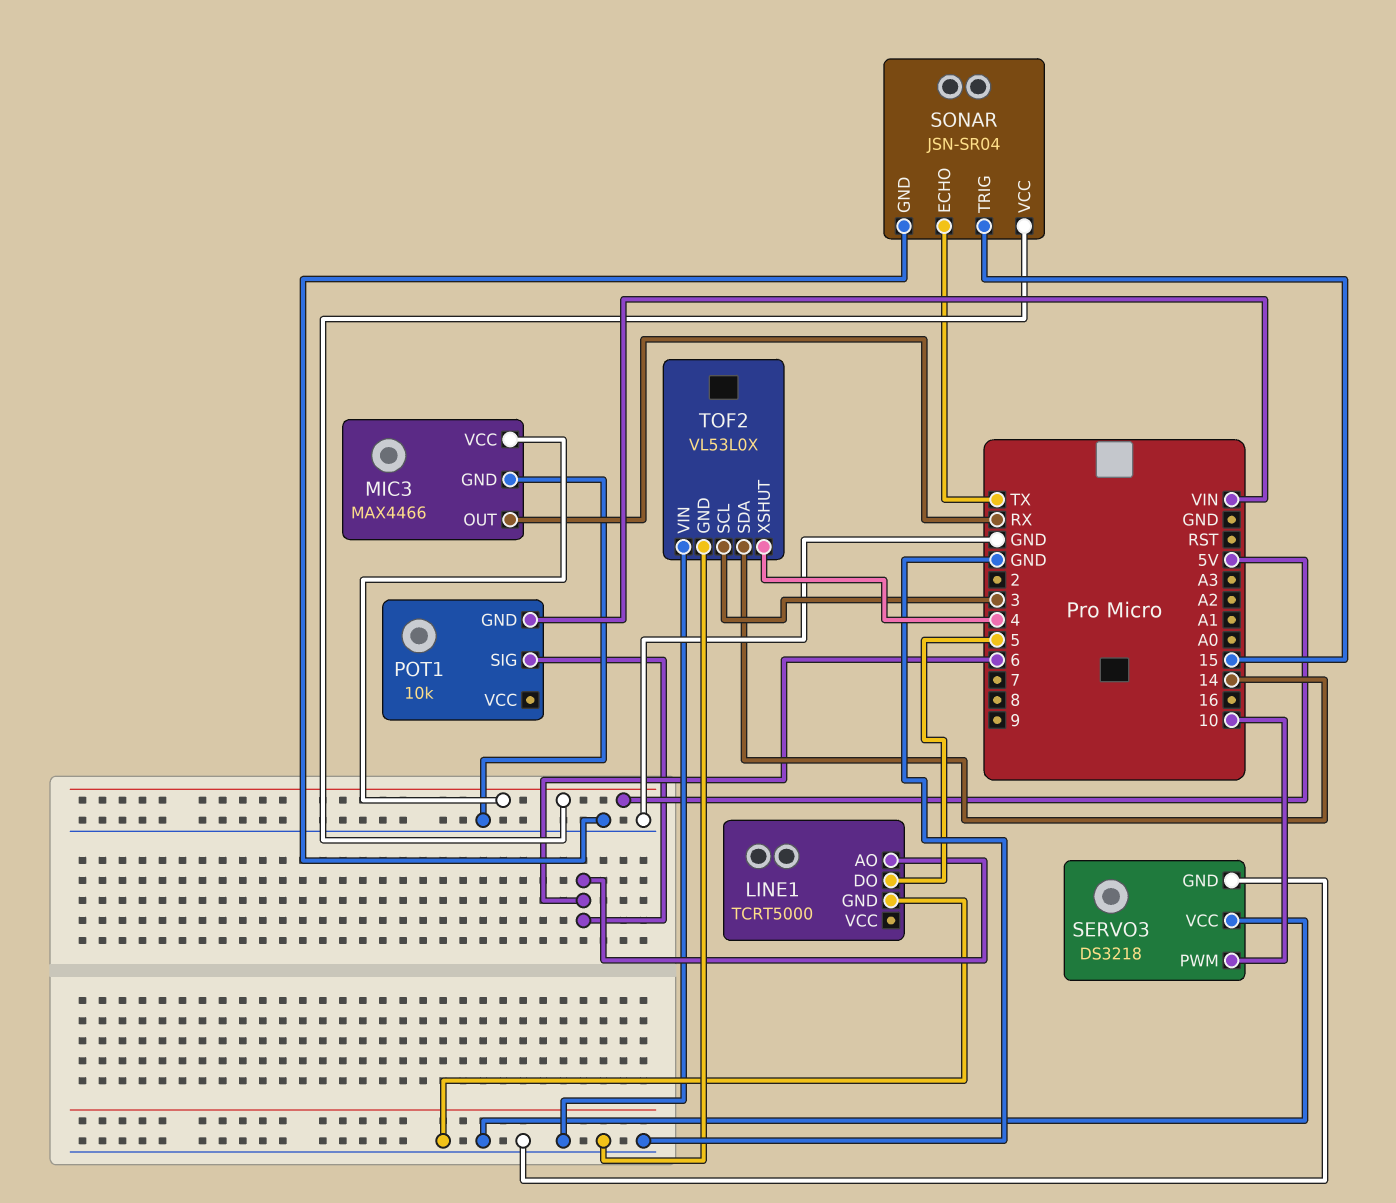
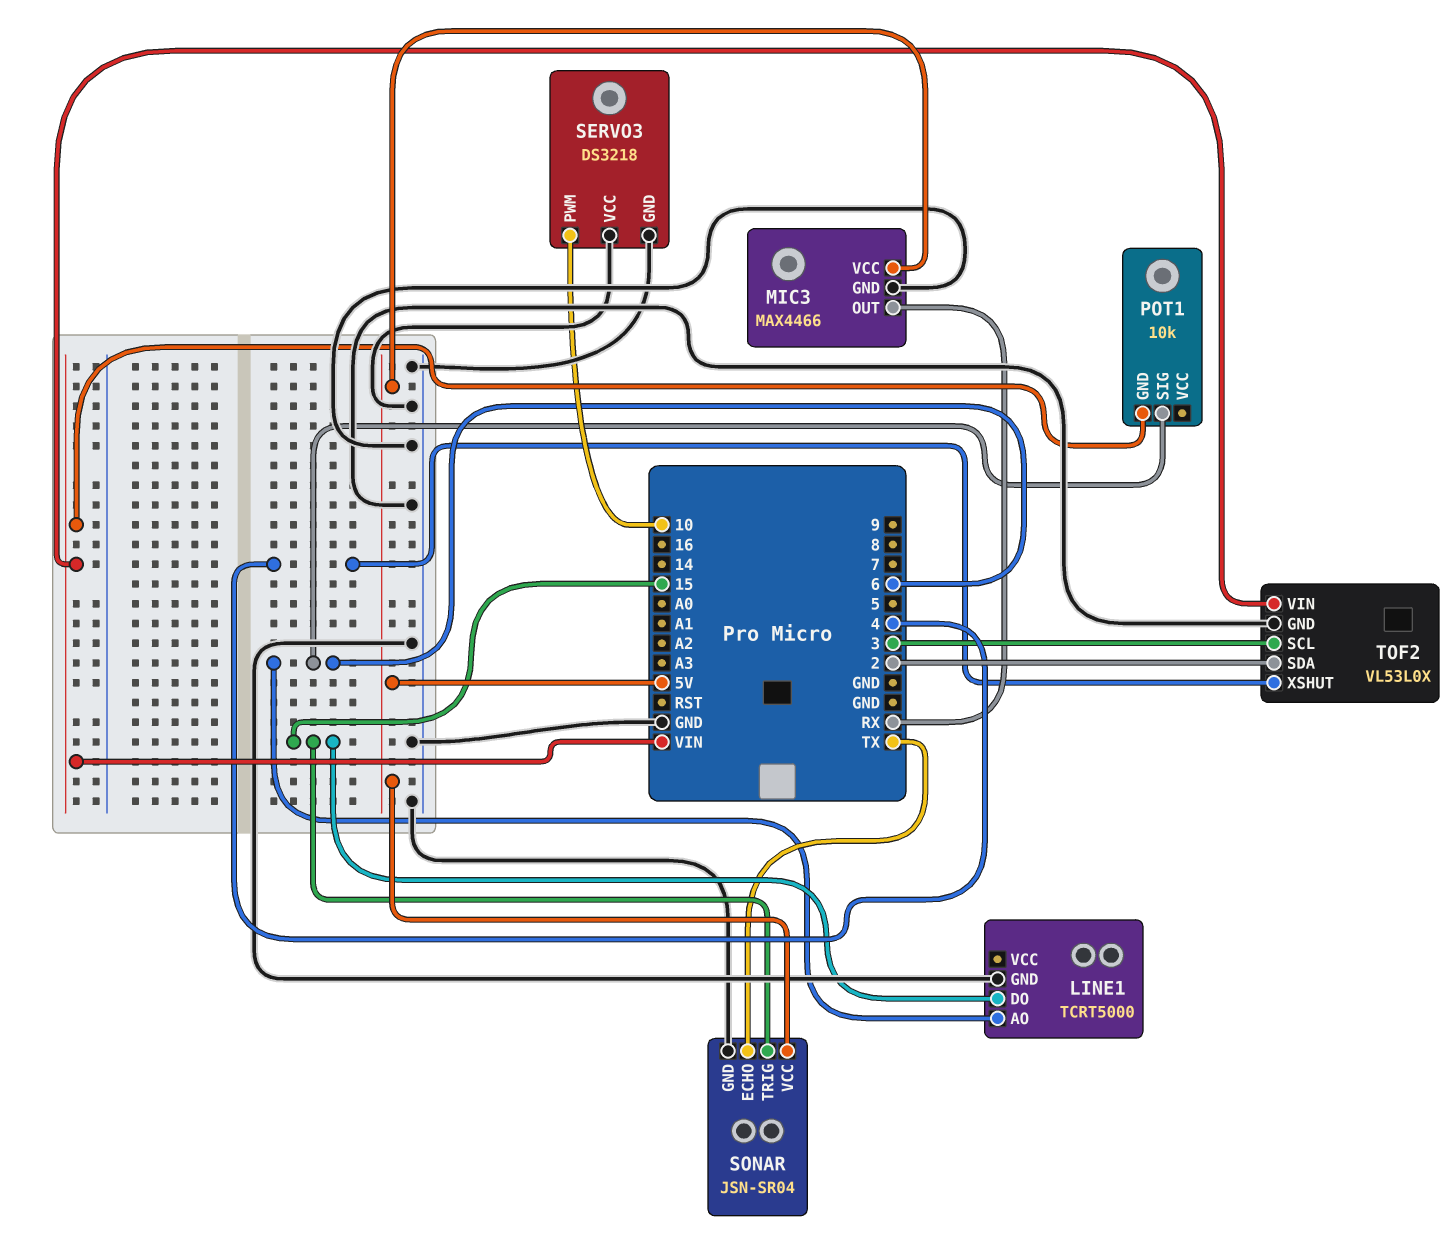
LINE1 pin DO: 5 -> 15
TOF2 pin SDA: 14 -> 2
TOF2 pin VIN: GND -> VIN

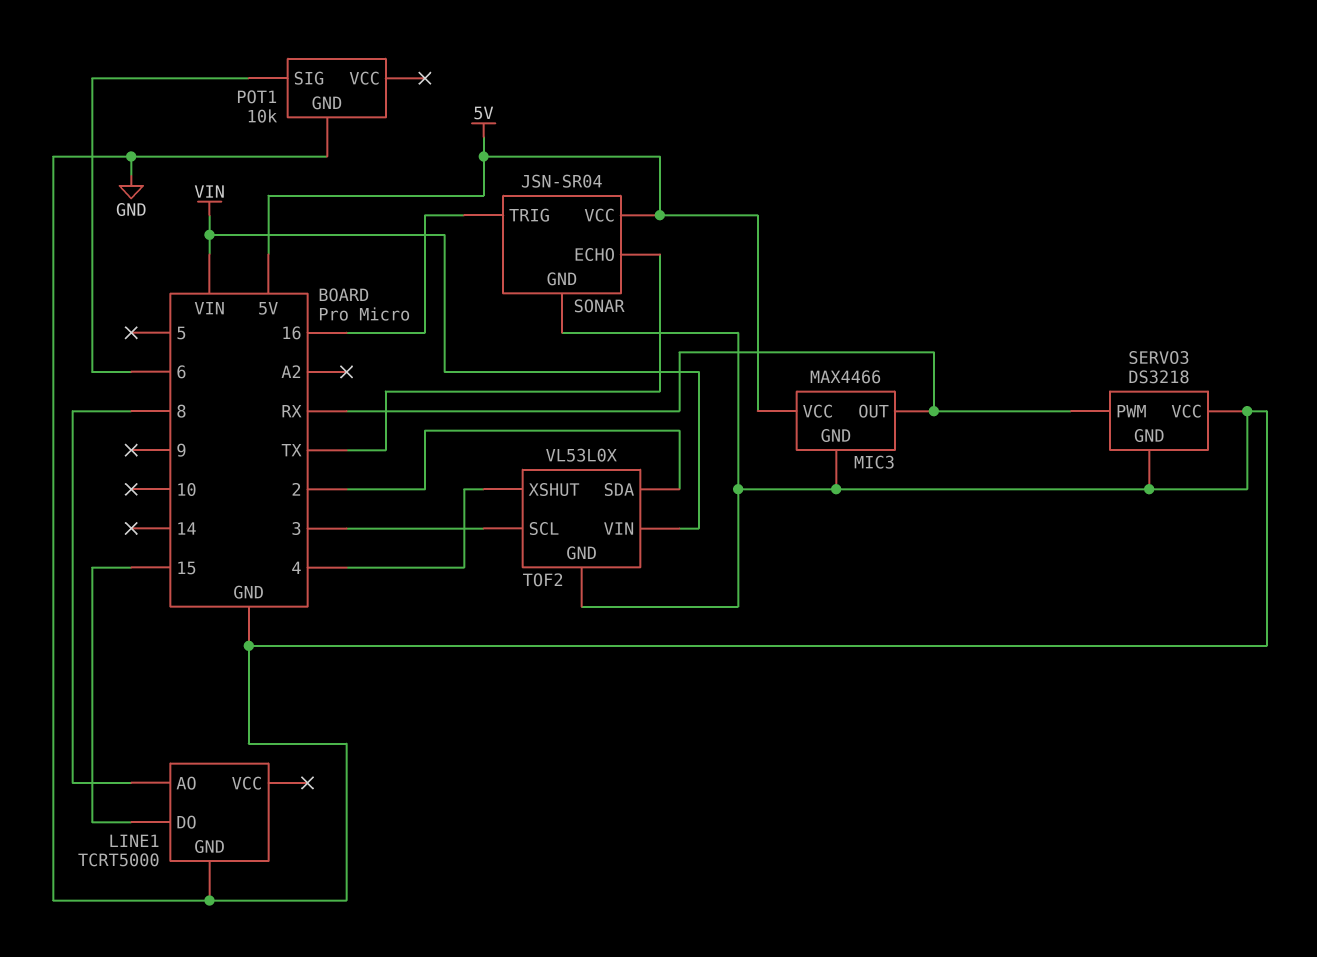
LINE1 pin AO: 6 -> 8
POT1 pin GND: VIN -> GND
SERVO3 pin PWM: 10 -> RX
SONAR pin TRIG: 15 -> 16

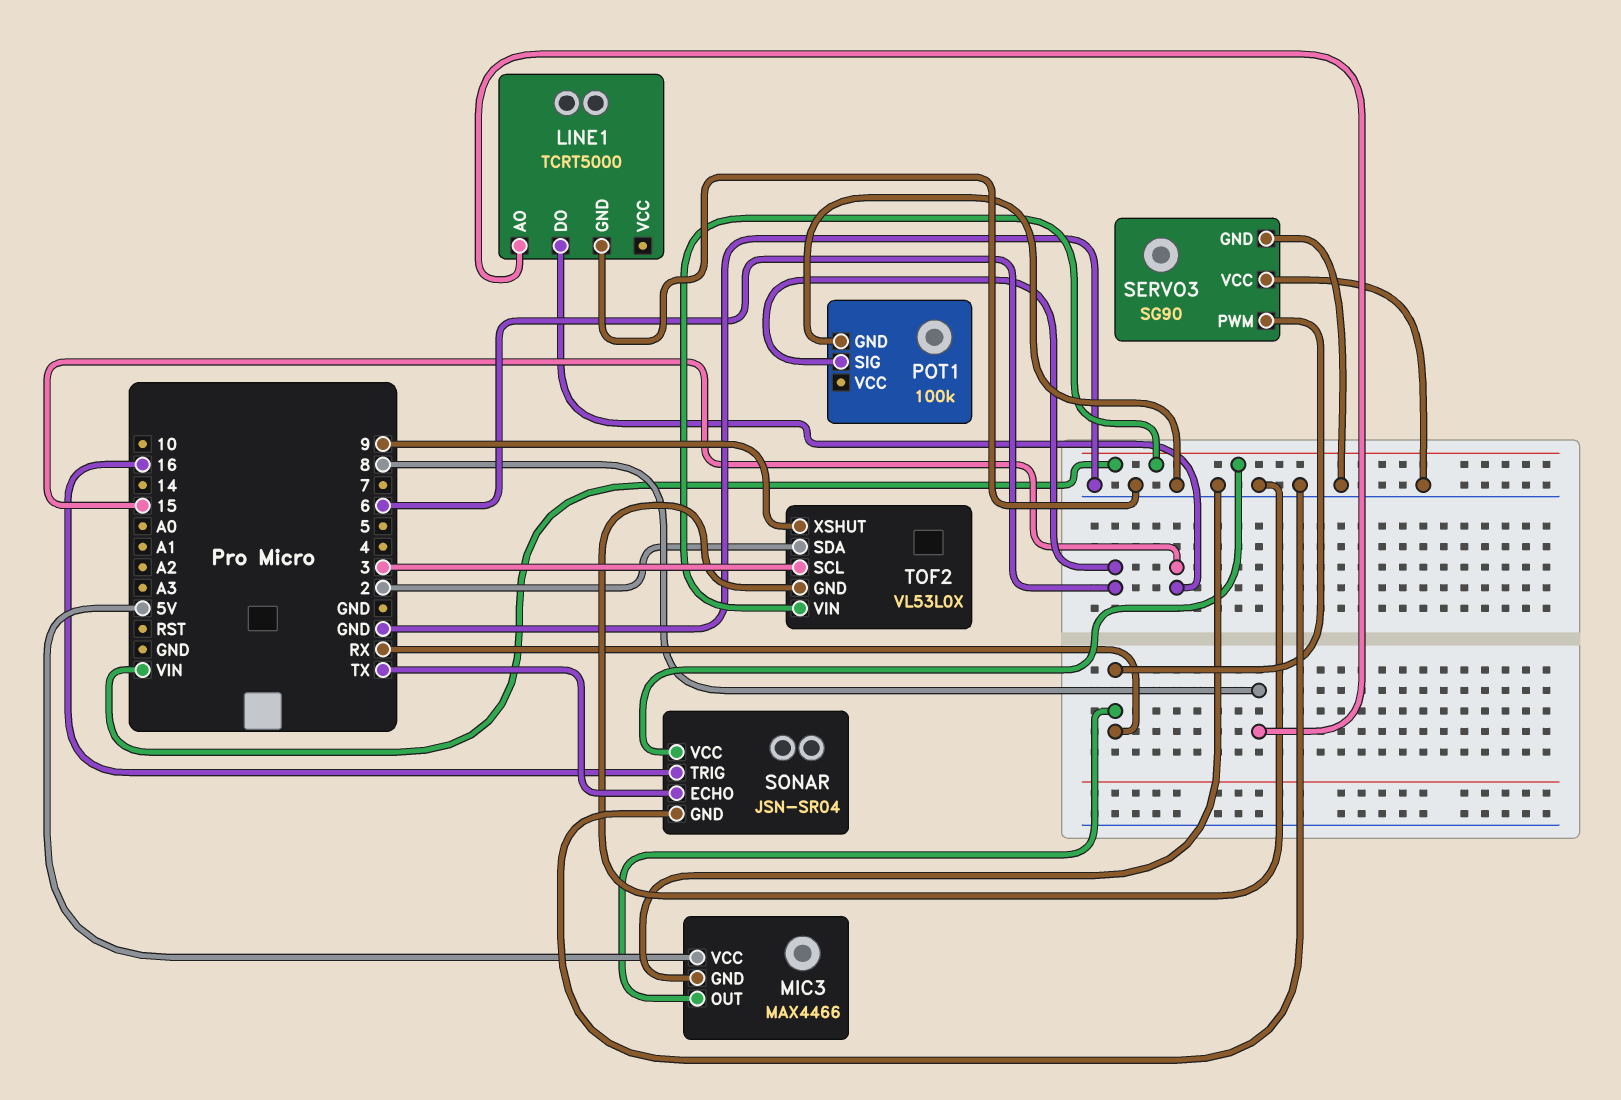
POT1: 10k -> 100k
SERVO3: DS3218 -> SG90
SONAR pin VCC: 5V -> VIN
TOF2 pin XSHUT: 4 -> 9

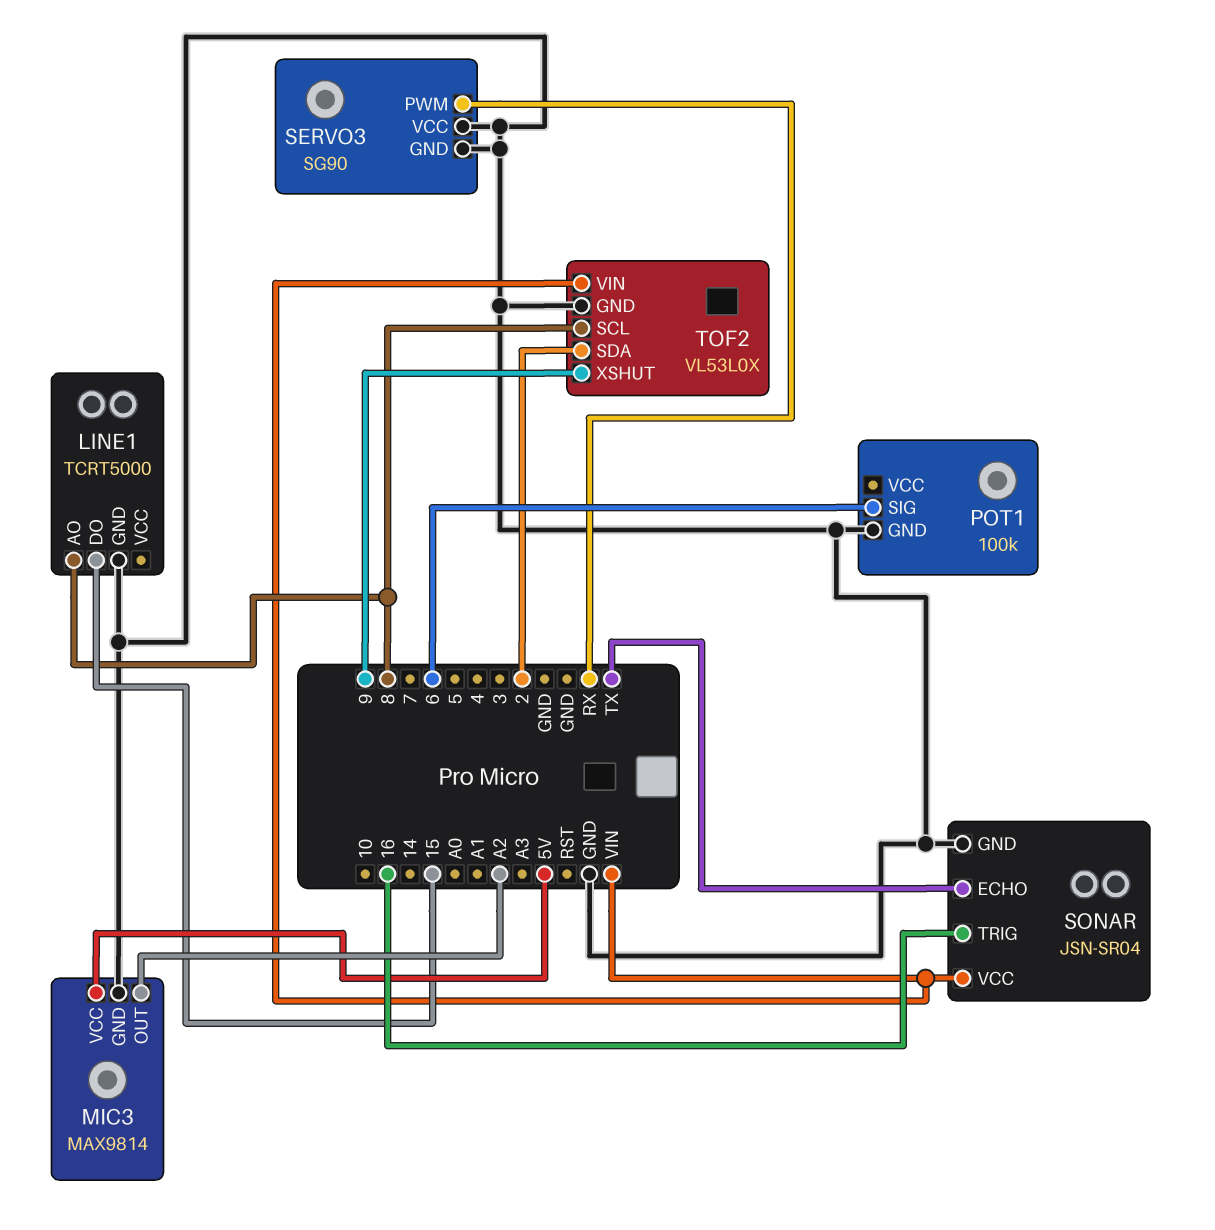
MIC3: MAX4466 -> MAX9814
MIC3 pin OUT: RX -> A2
TOF2 pin SCL: 3 -> 8

